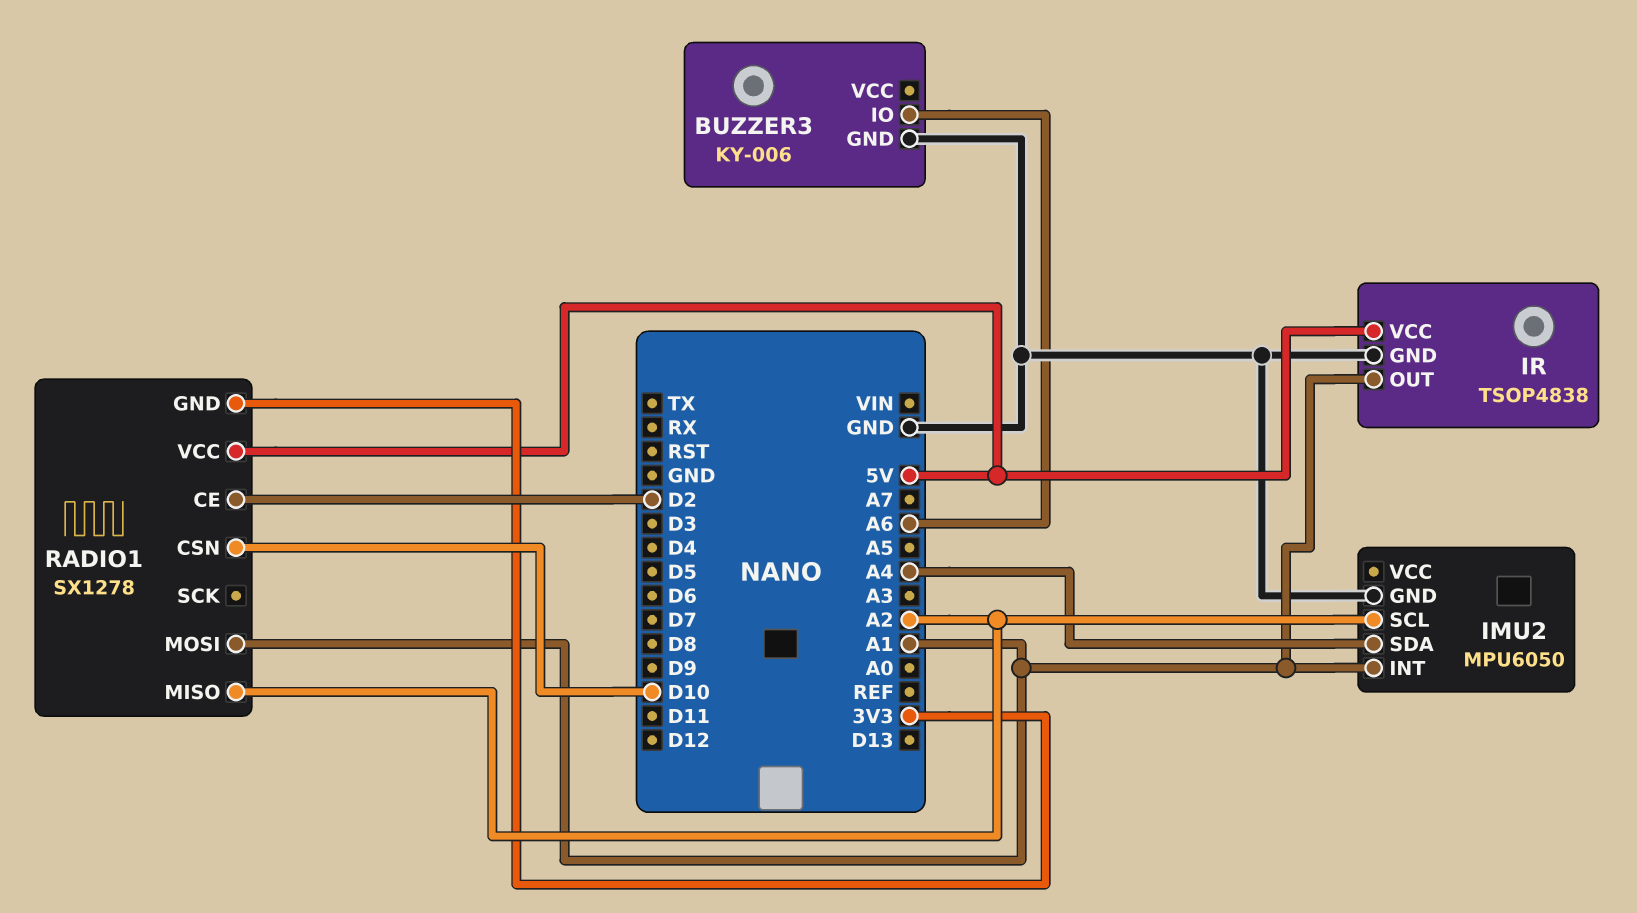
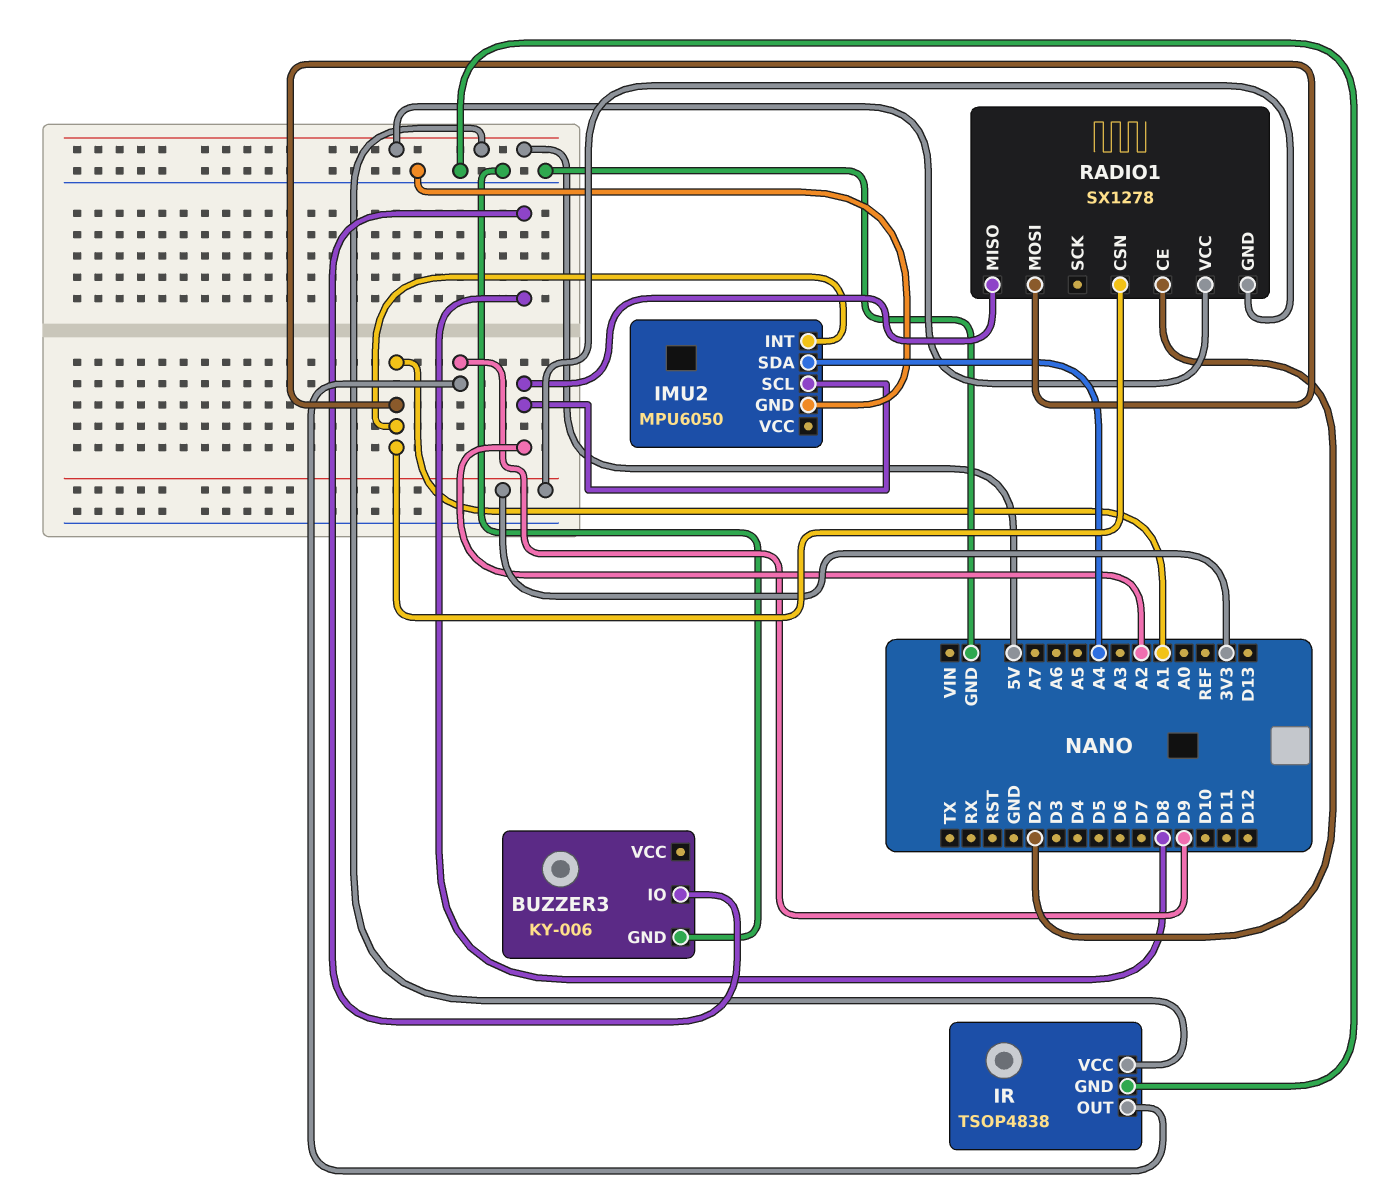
BUZZER3 pin IO: A6 -> D8
IR pin OUT: A1 -> D9
RADIO1 pin CSN: D10 -> A1

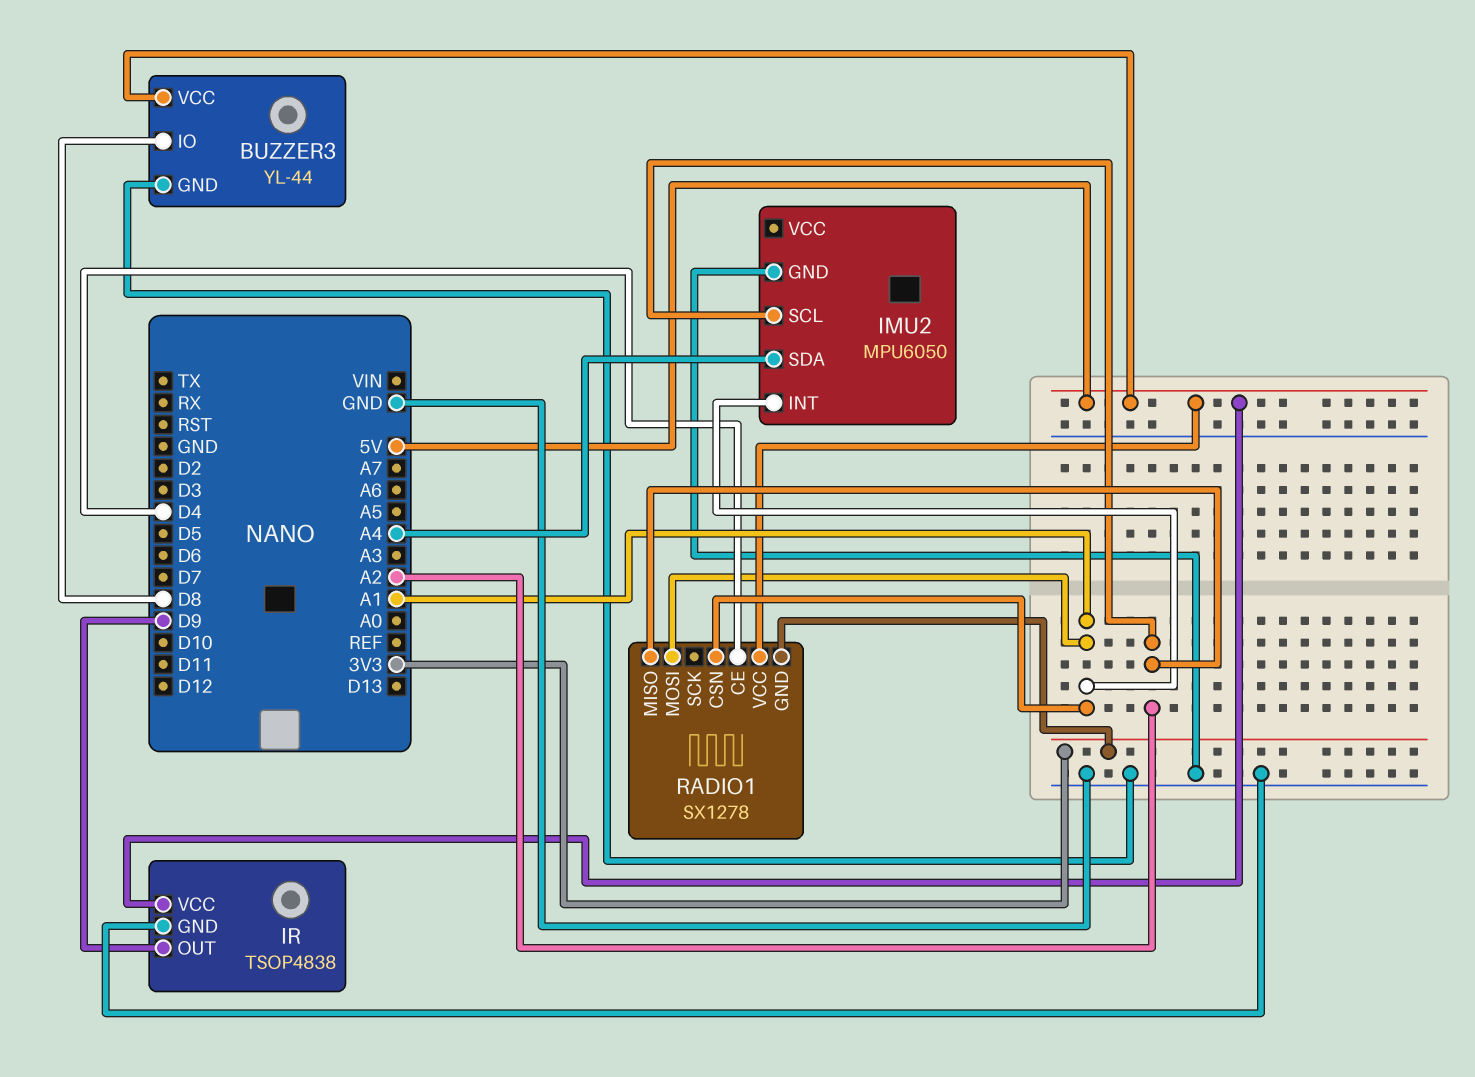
BUZZER3: KY-006 -> YL-44
BUZZER3 pin VCC: none -> 5V
RADIO1 pin CE: D2 -> D4

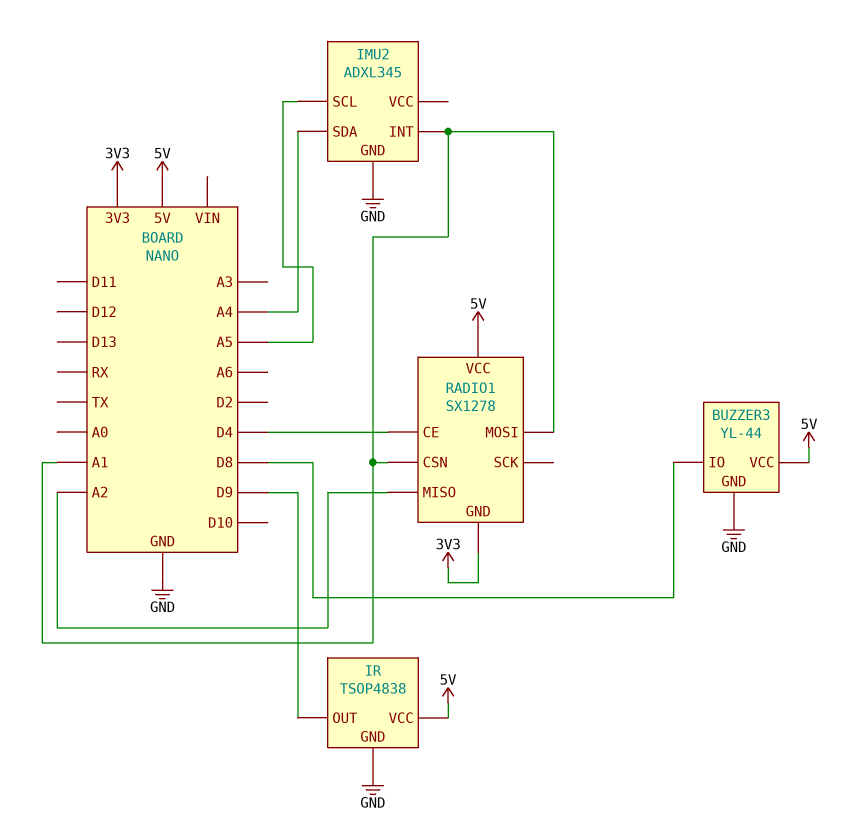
IMU2: MPU6050 -> ADXL345
IMU2 pin SCL: A2 -> A5

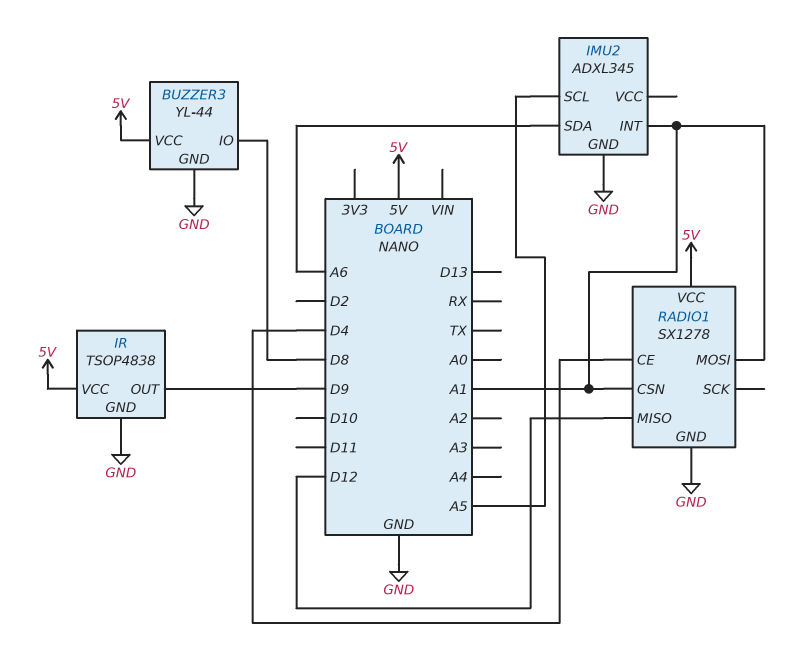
IMU2 pin SDA: A4 -> A6
RADIO1 pin GND: 3V3 -> GND
RADIO1 pin MISO: A2 -> D12

